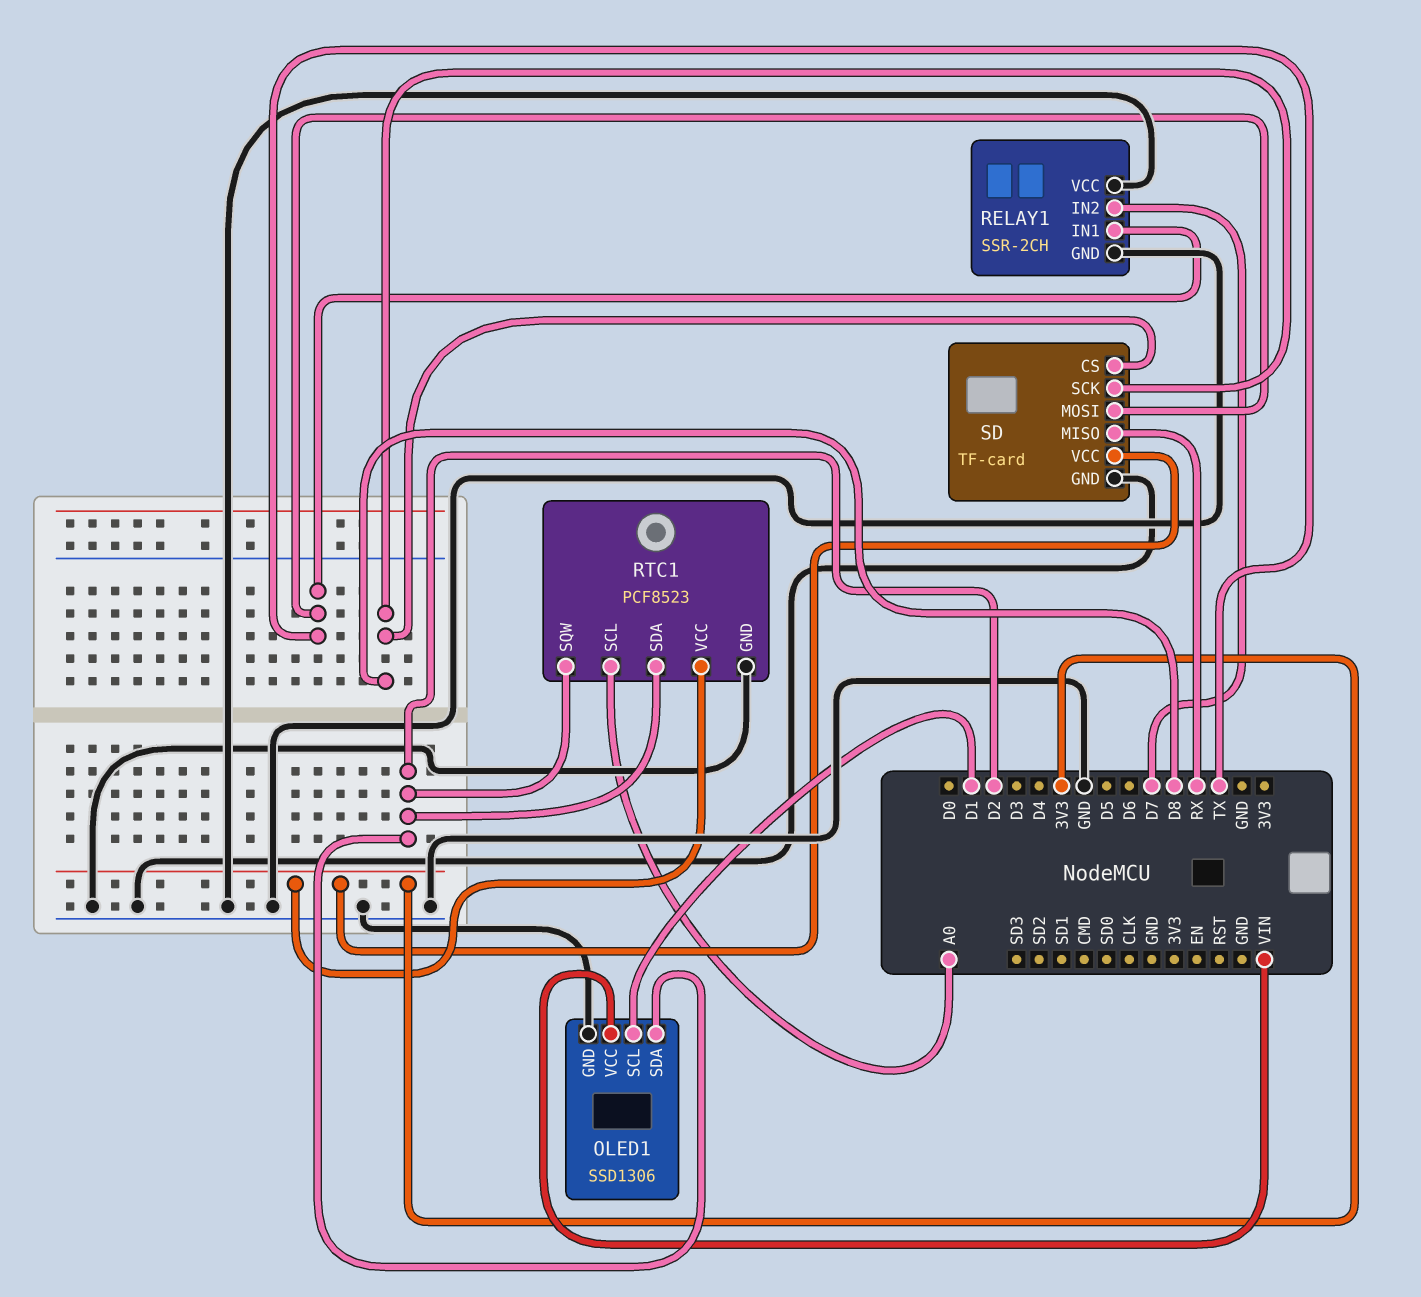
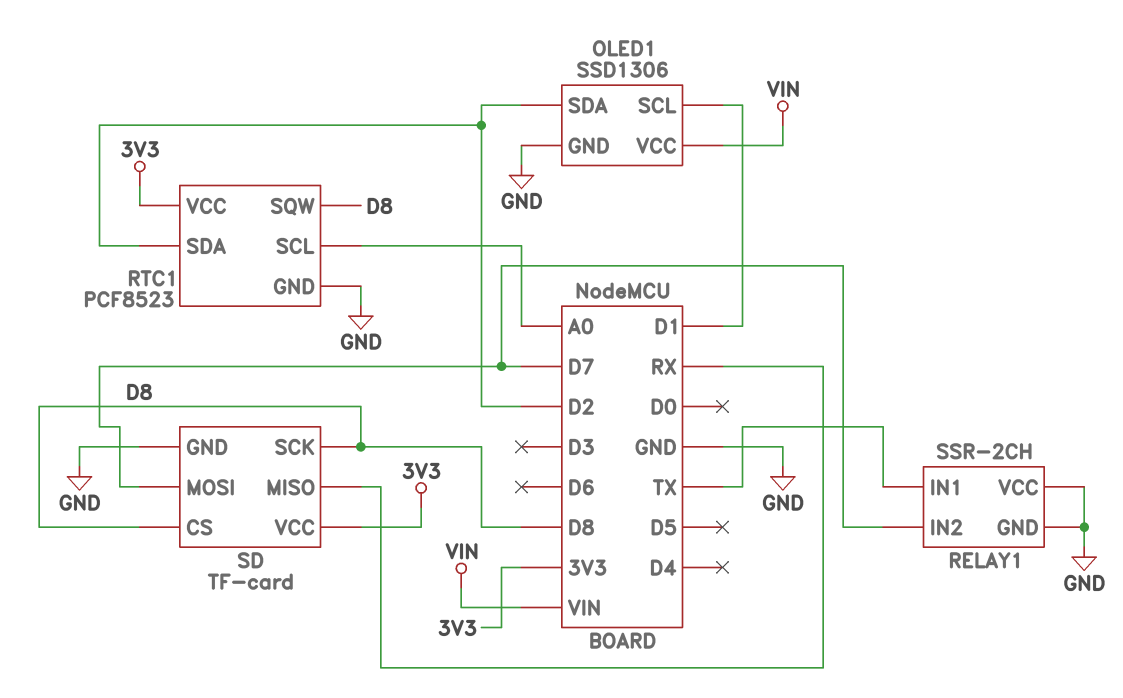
RTC1 pin SQW: D2 -> D8
SD pin MOSI: TX -> D7

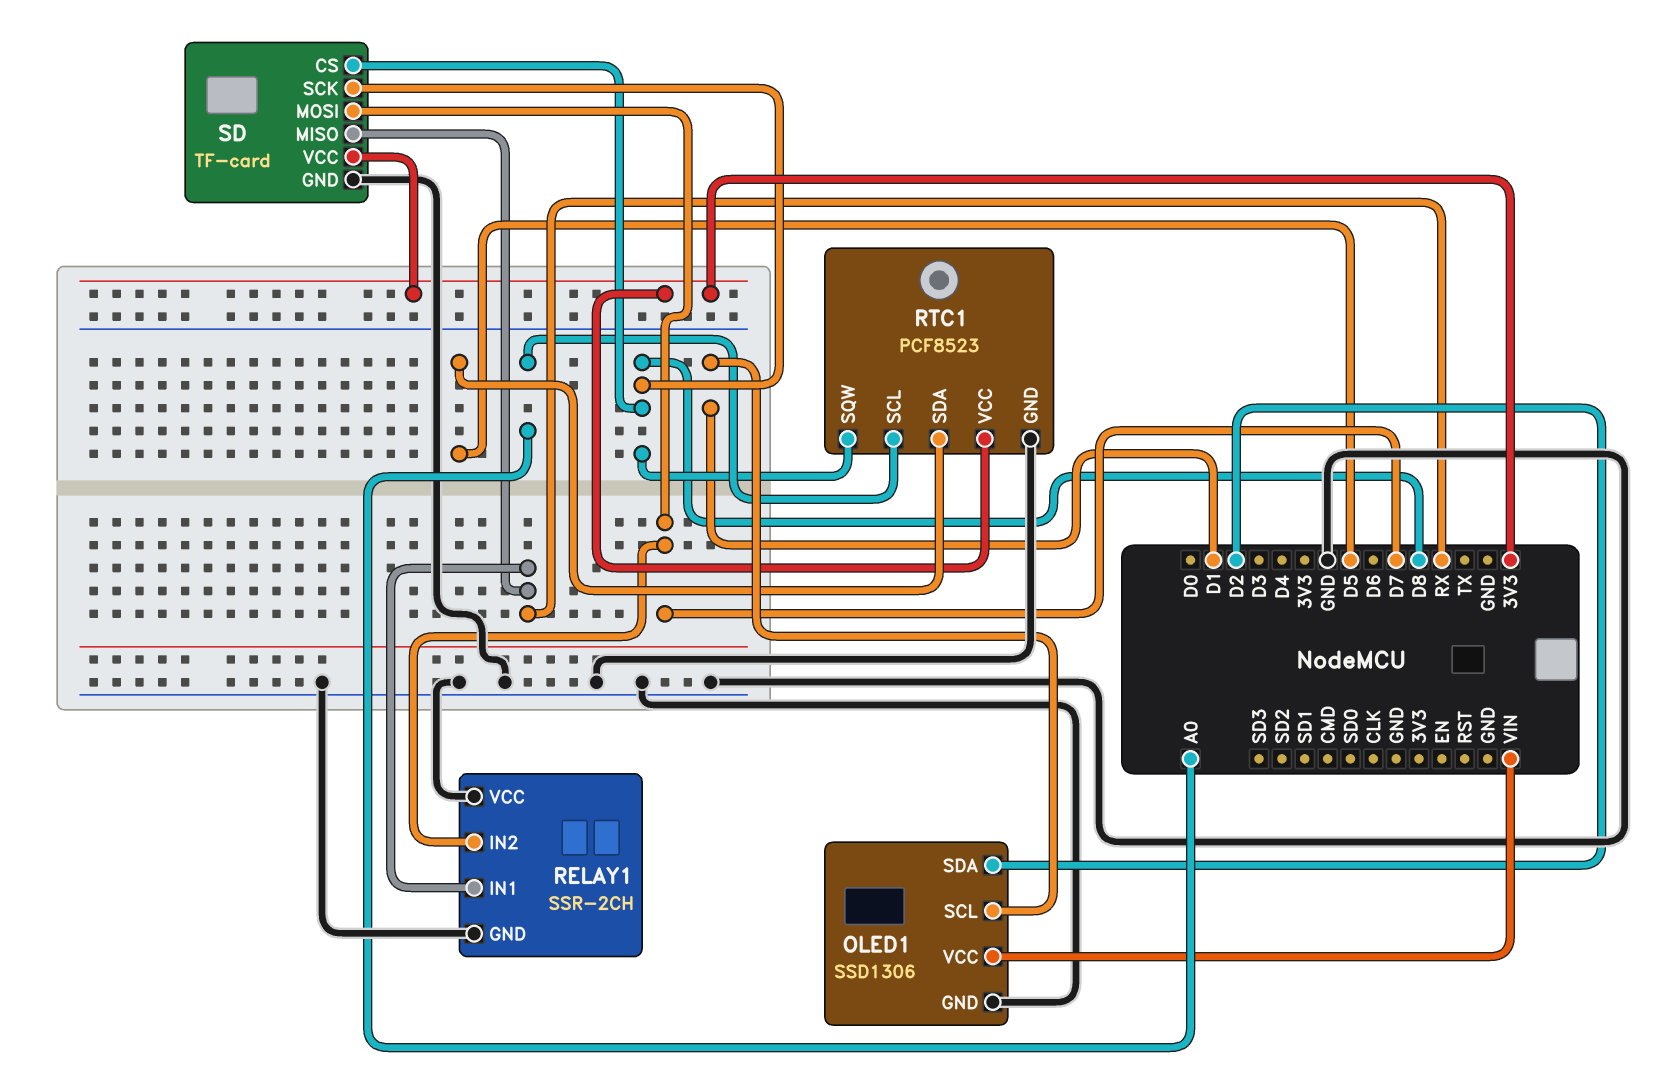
RELAY1 pin IN1: TX -> RX
RTC1 pin SDA: D2 -> D5

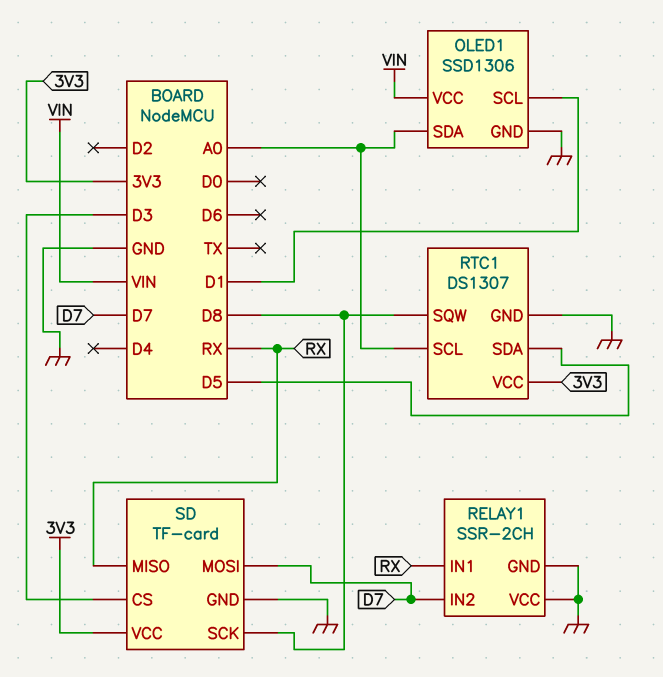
OLED1 pin SDA: D2 -> A0
RTC1: PCF8523 -> DS1307
SD pin CS: D8 -> D3

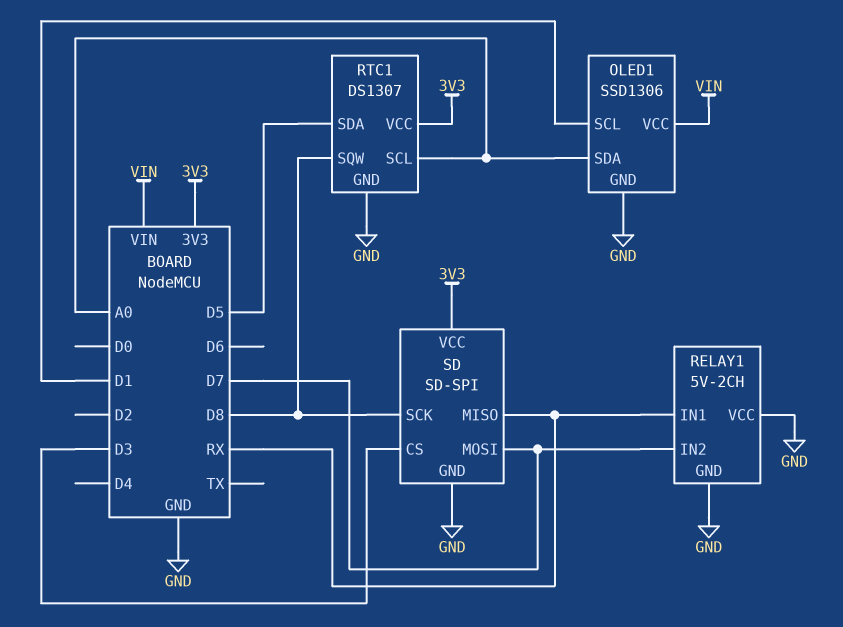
RELAY1: SSR-2CH -> 5V-2CH
SD: TF-card -> SD-SPI

